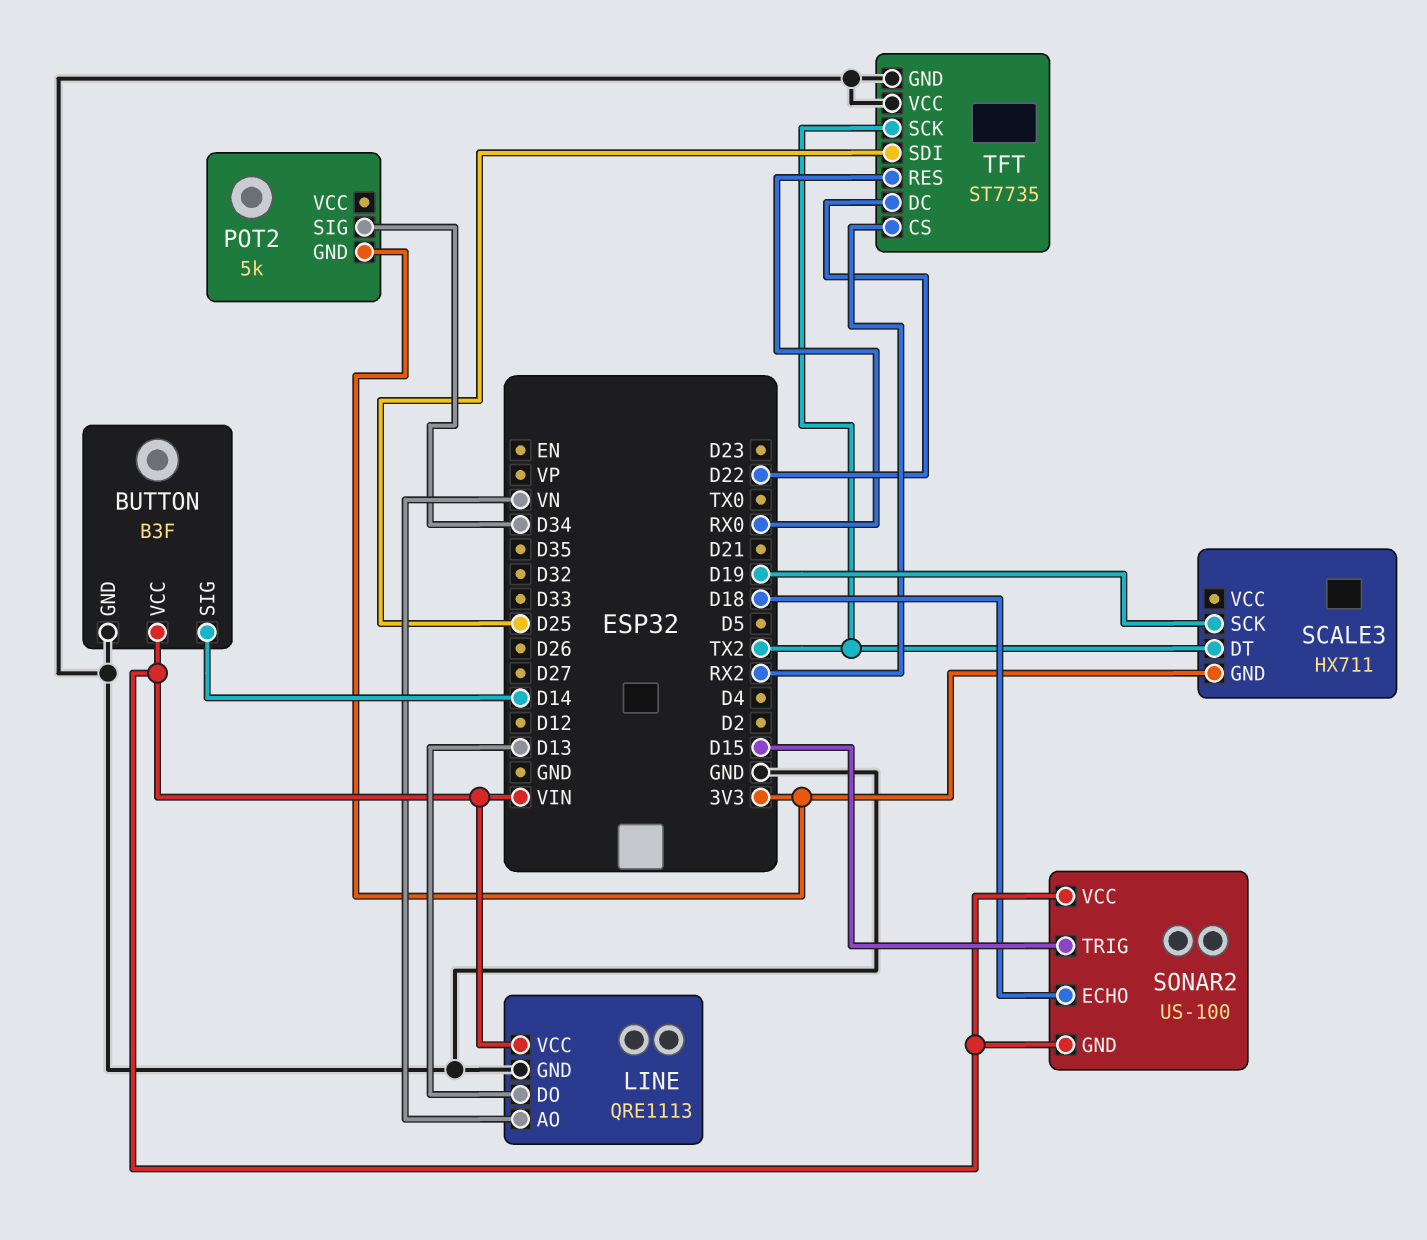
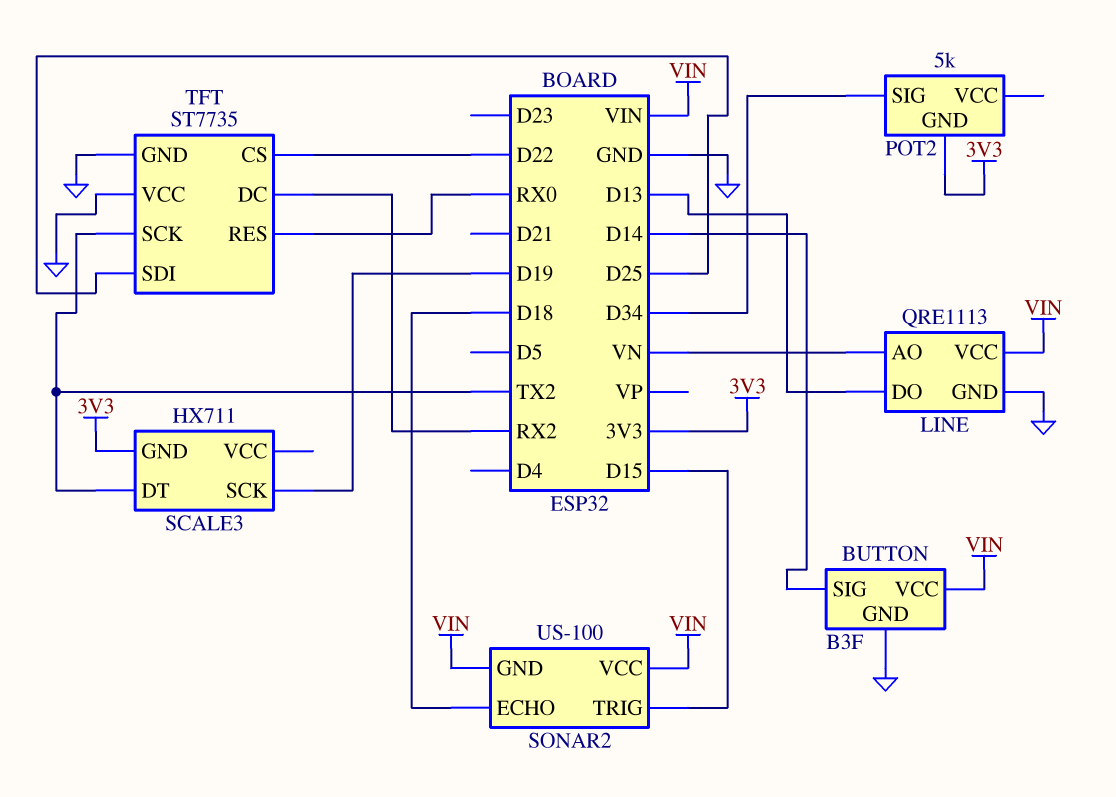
TFT pin CS: RX2 -> D22
TFT pin DC: D22 -> RX2

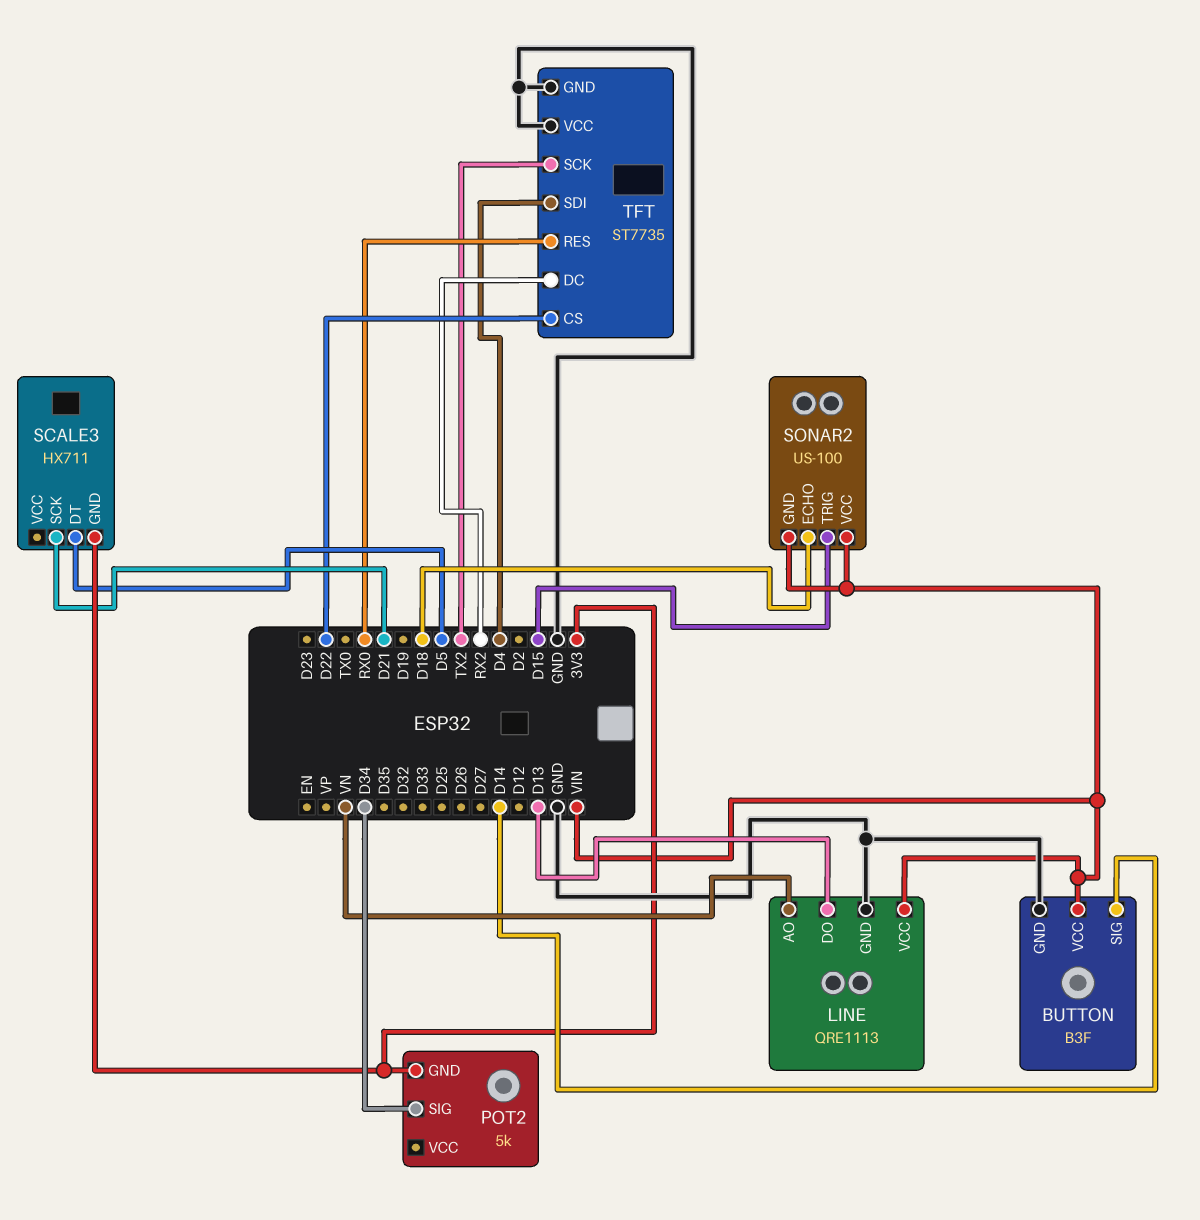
SCALE3 pin DT: TX2 -> D5
SCALE3 pin SCK: D19 -> D21
TFT pin SDI: D25 -> D4

